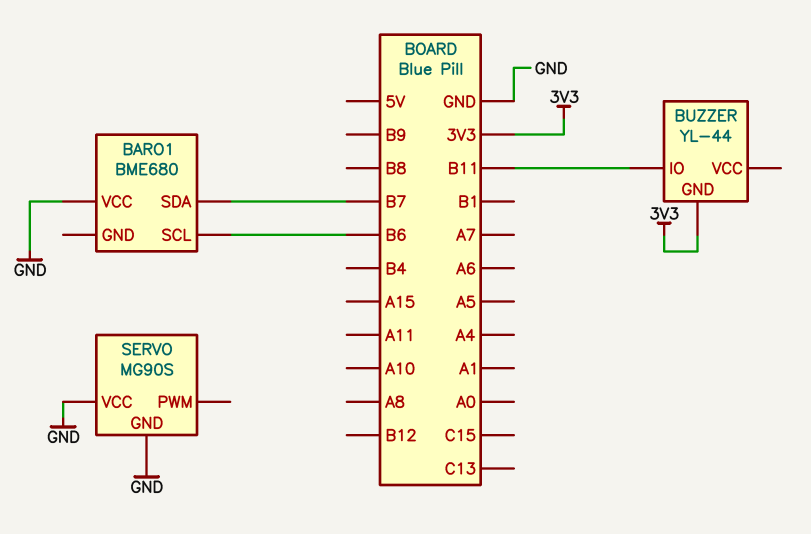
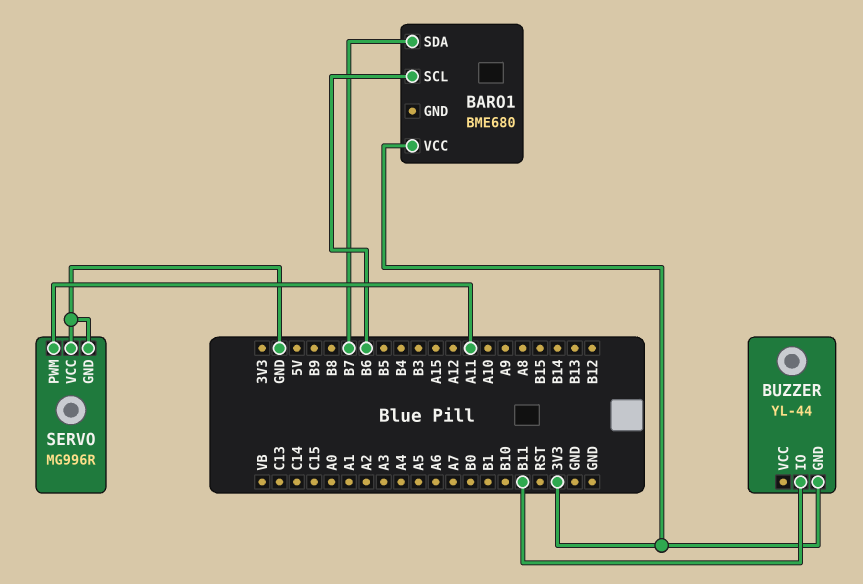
BARO1 pin VCC: GND -> 3V3
SERVO: MG90S -> MG996R
SERVO pin PWM: none -> A11

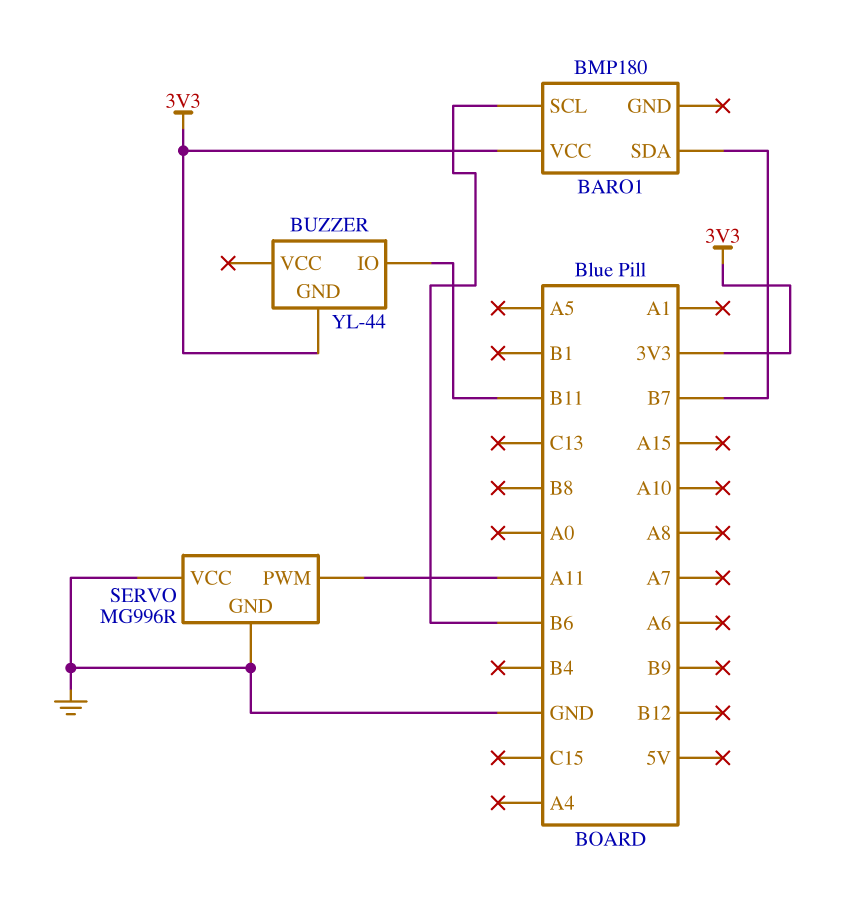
BARO1: BME680 -> BMP180

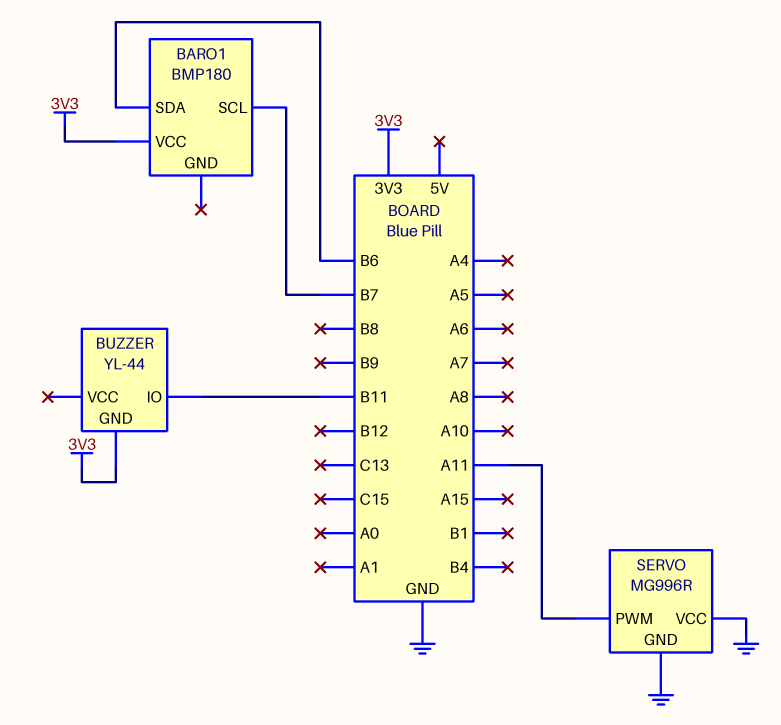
BARO1 pin SCL: B6 -> B7
BARO1 pin SDA: B7 -> B6

